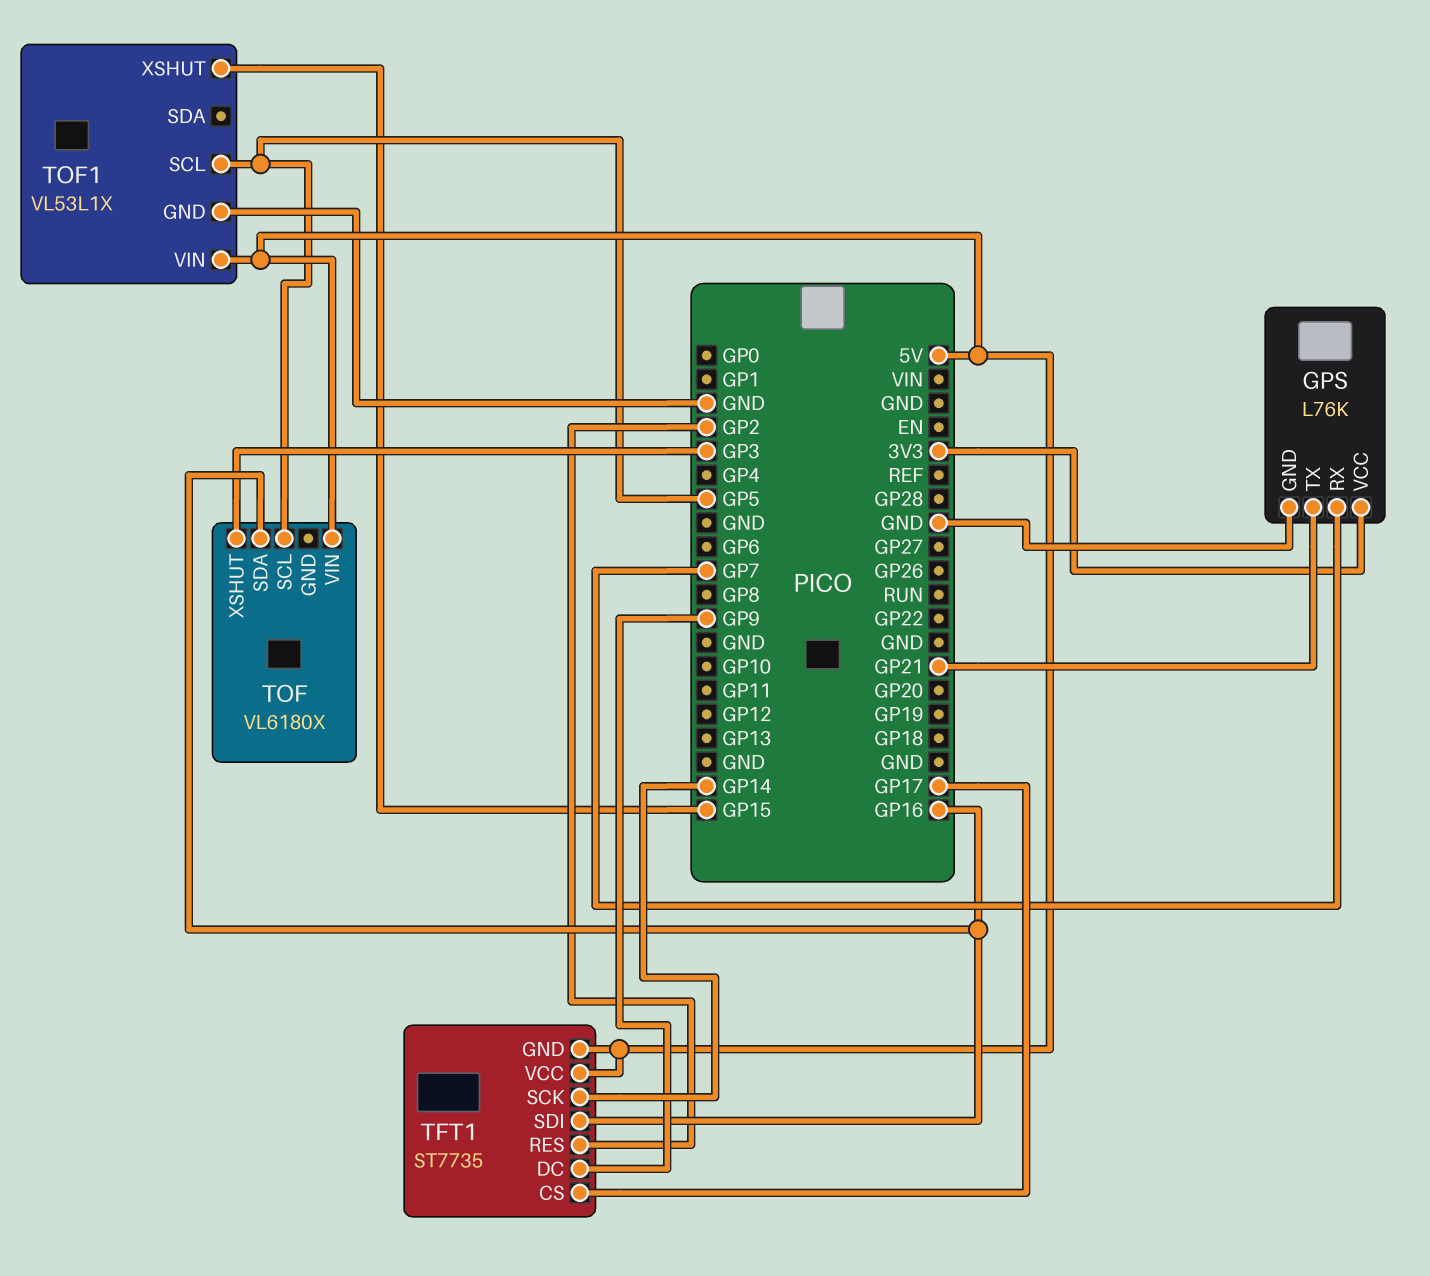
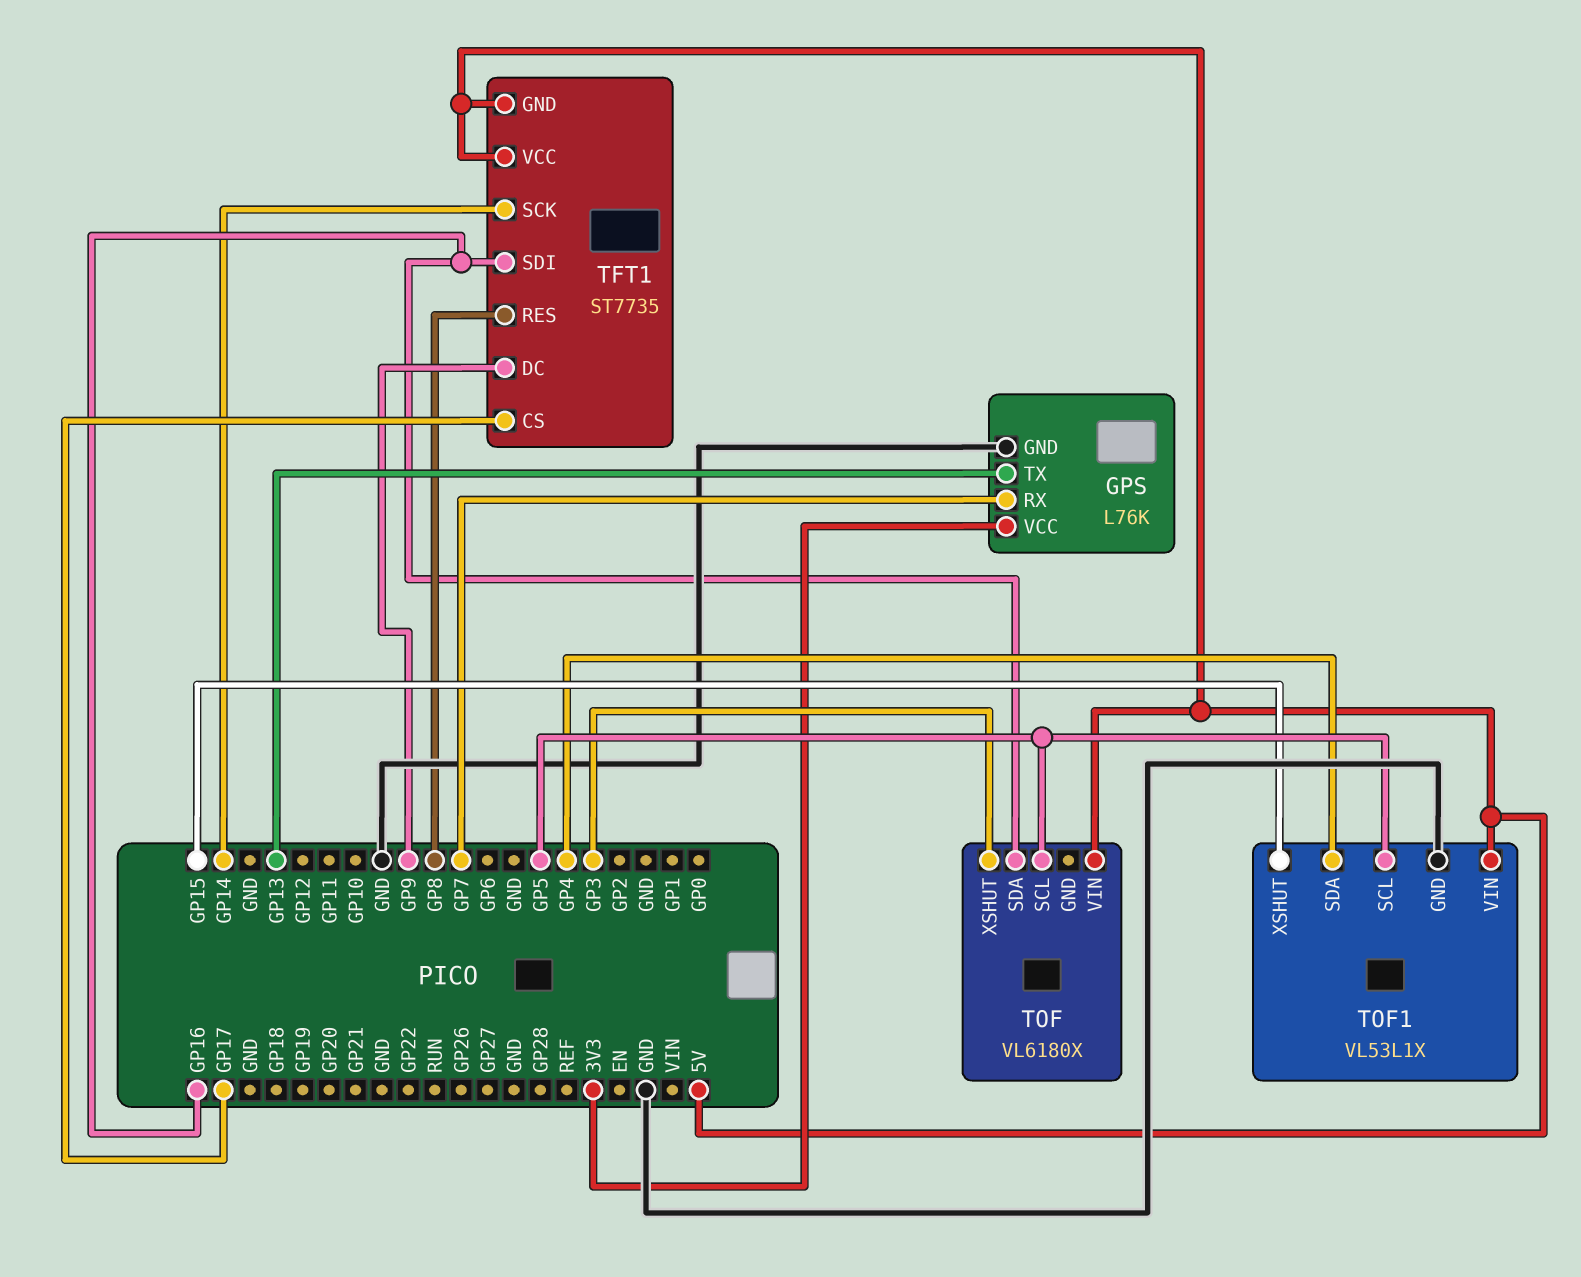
GPS pin TX: GP21 -> GP13
TFT1 pin RES: GP2 -> GP8
TOF1 pin SDA: none -> GP4

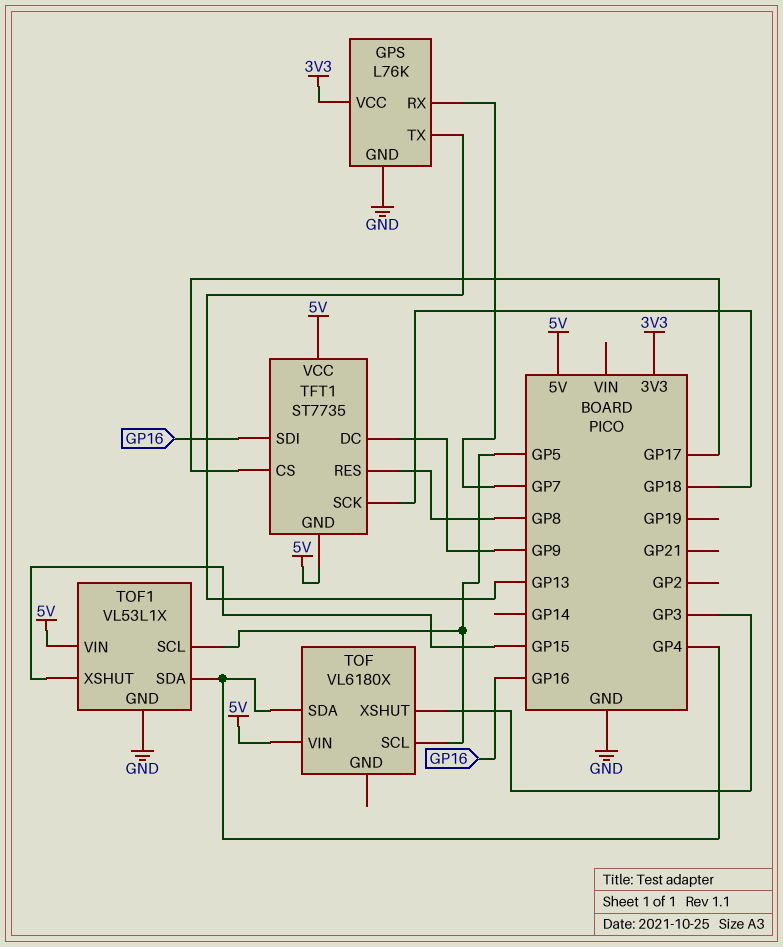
TFT1 pin SCK: GP14 -> GP18
TOF pin SDA: GP16 -> GP4

